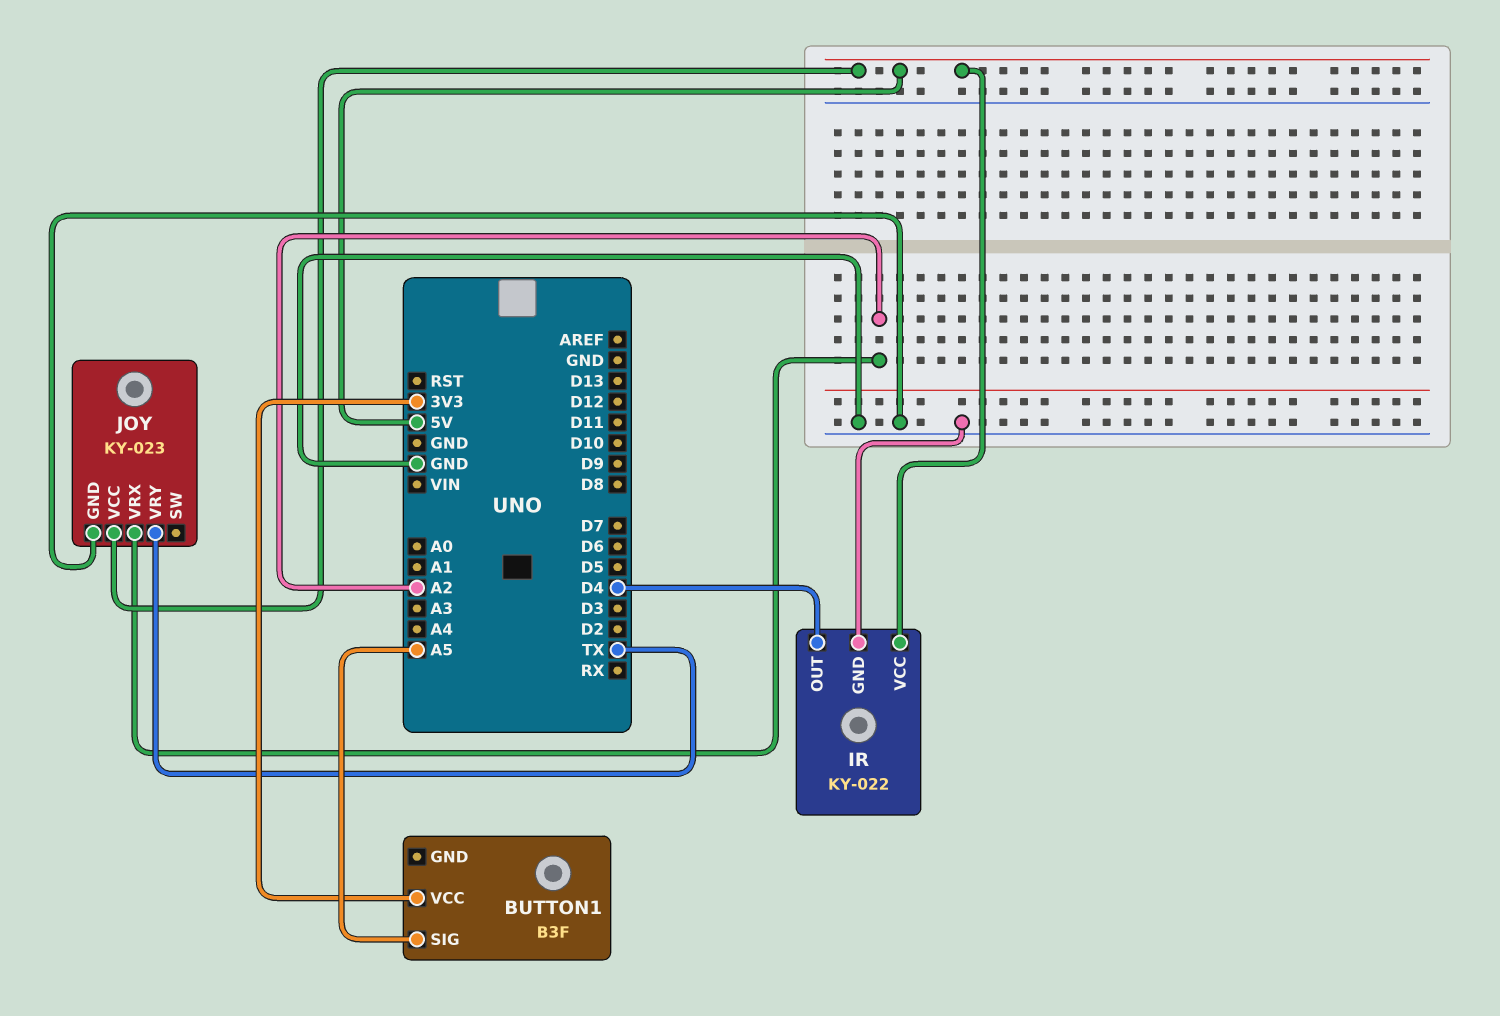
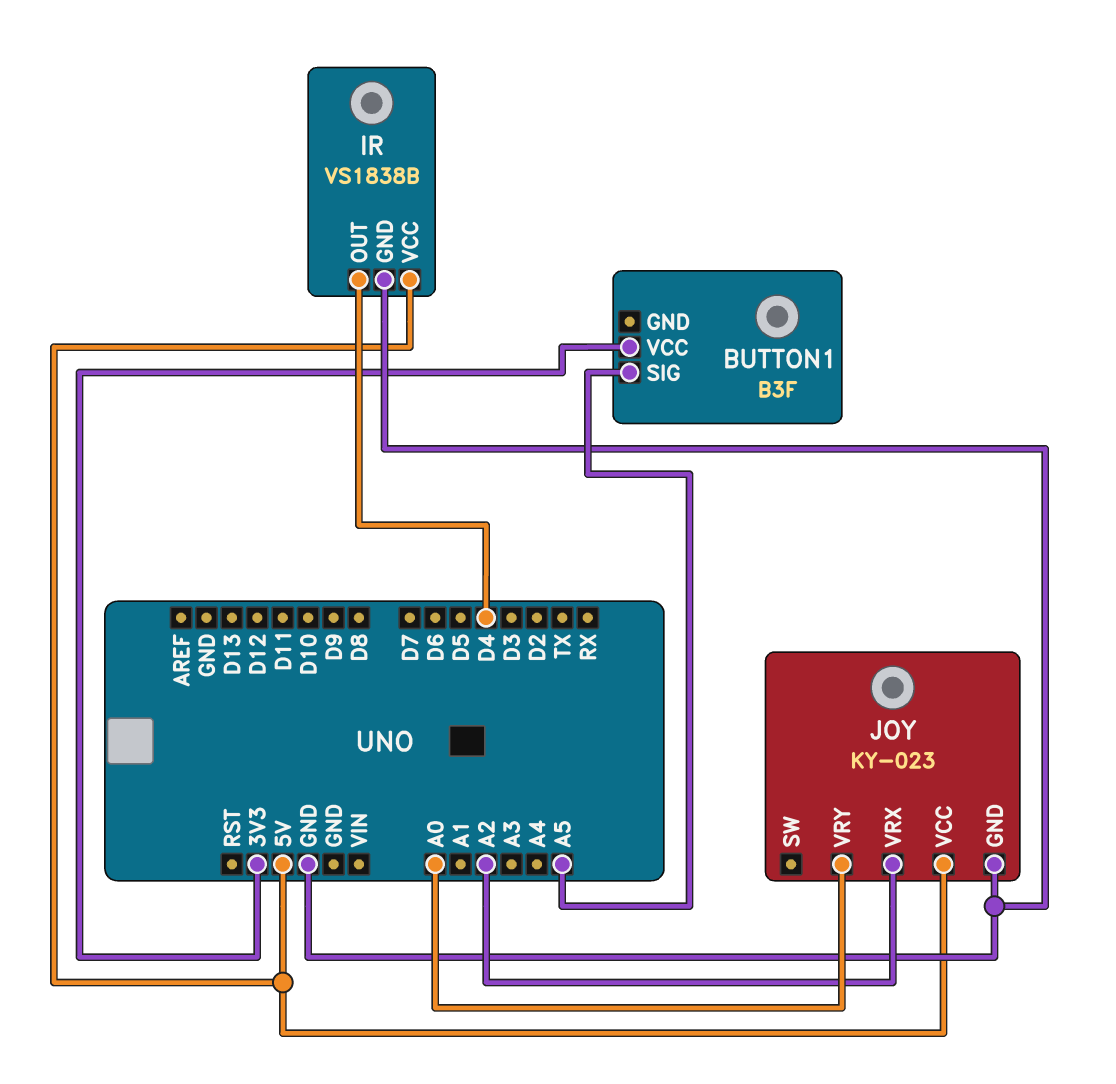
IR: KY-022 -> VS1838B
JOY pin VRY: TX -> A0

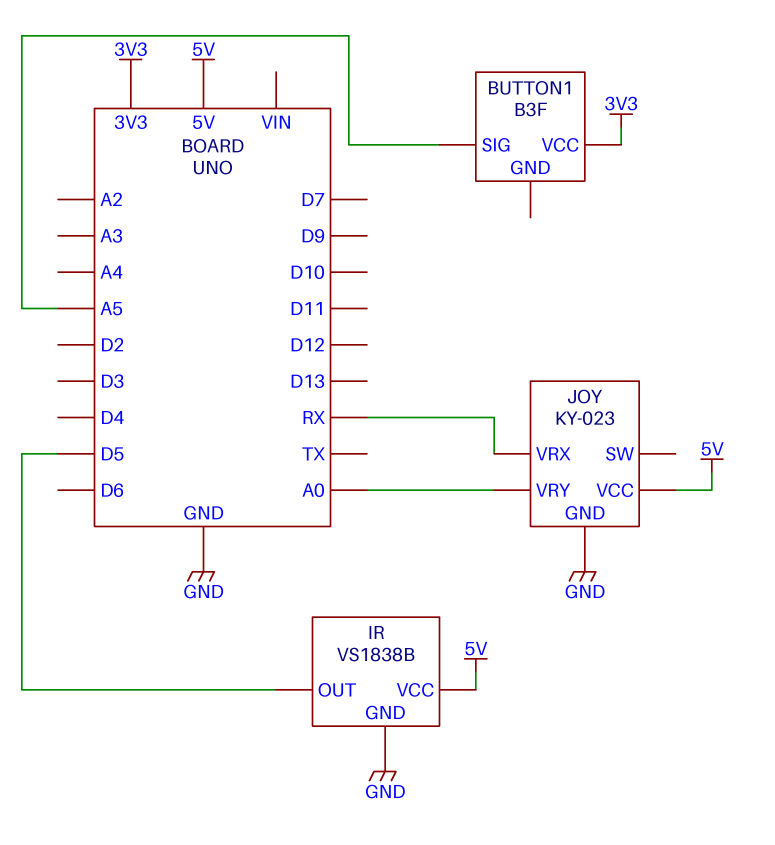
IR pin OUT: D4 -> D5
JOY pin VRX: A2 -> RX

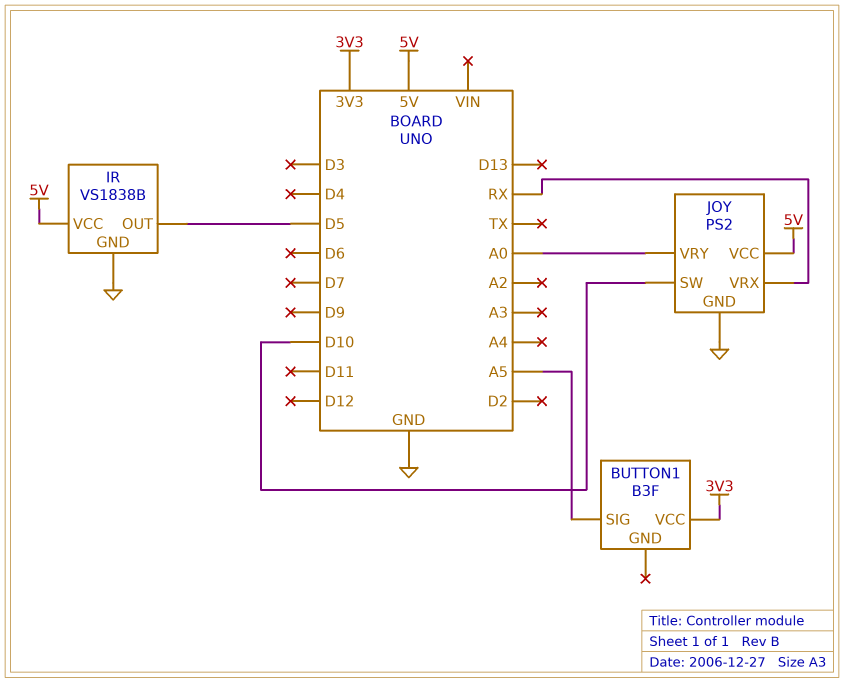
JOY: KY-023 -> PS2
JOY pin SW: none -> D10

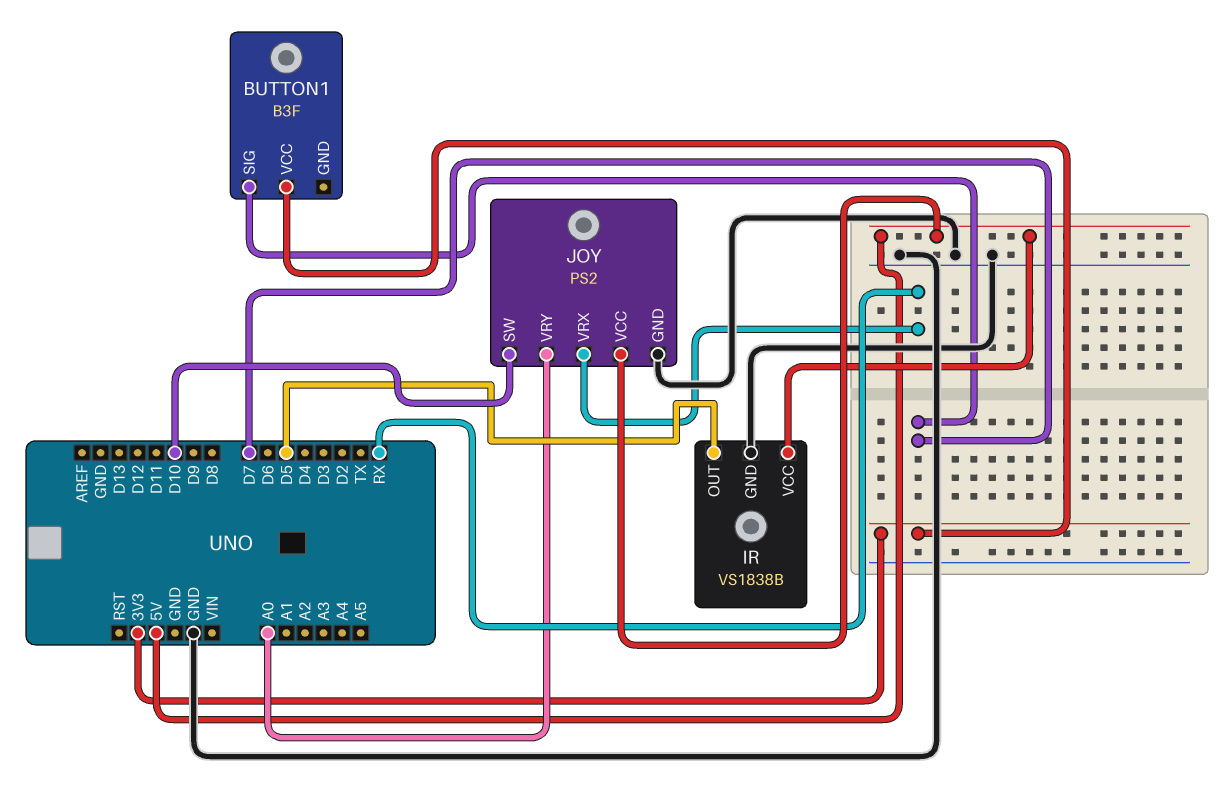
BUTTON1 pin SIG: A5 -> D7

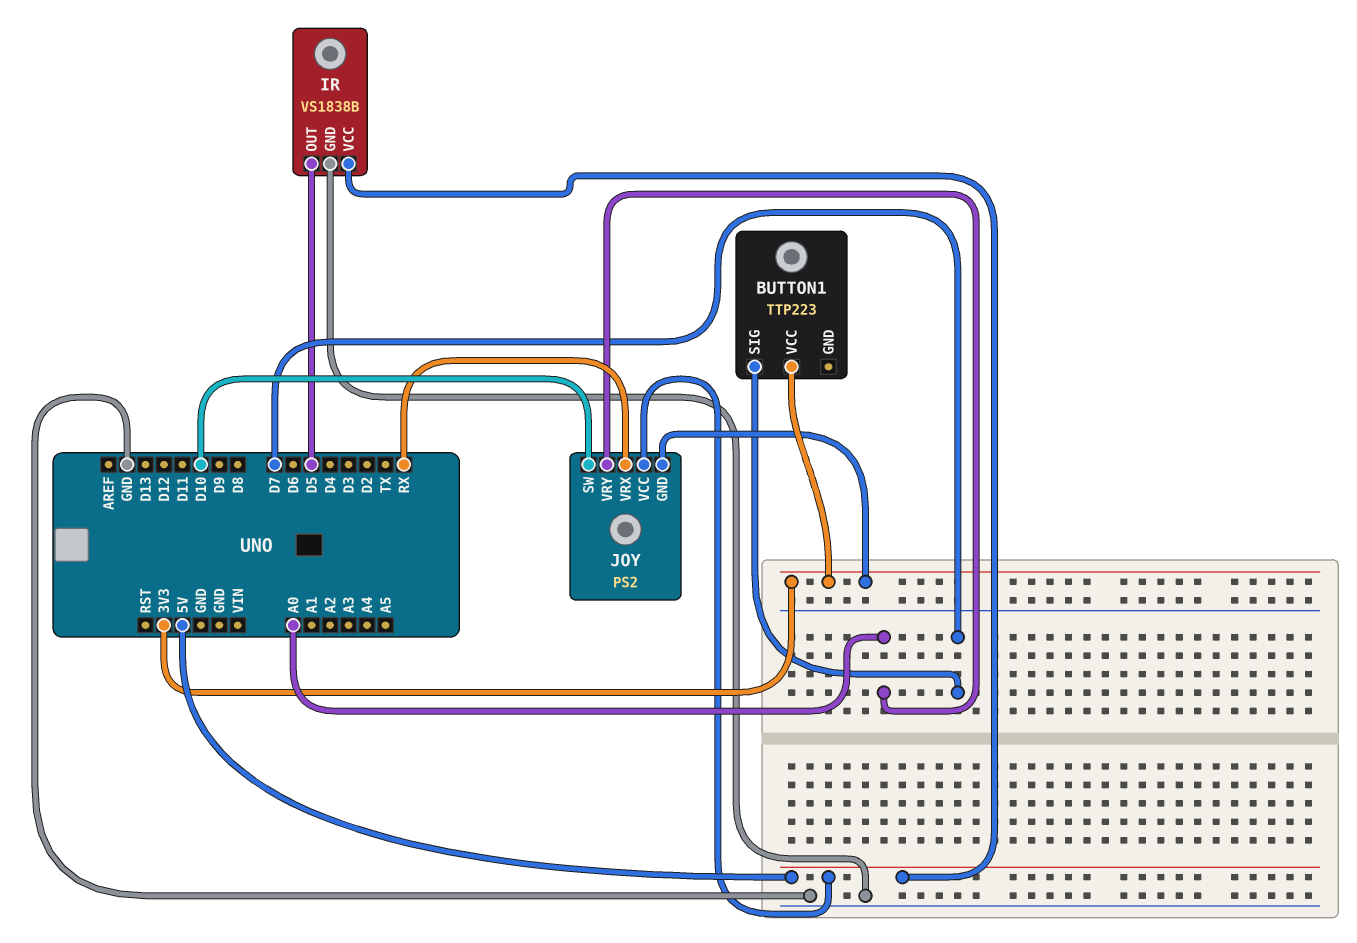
BUTTON1: B3F -> TTP223
JOY pin GND: GND -> 3V3

